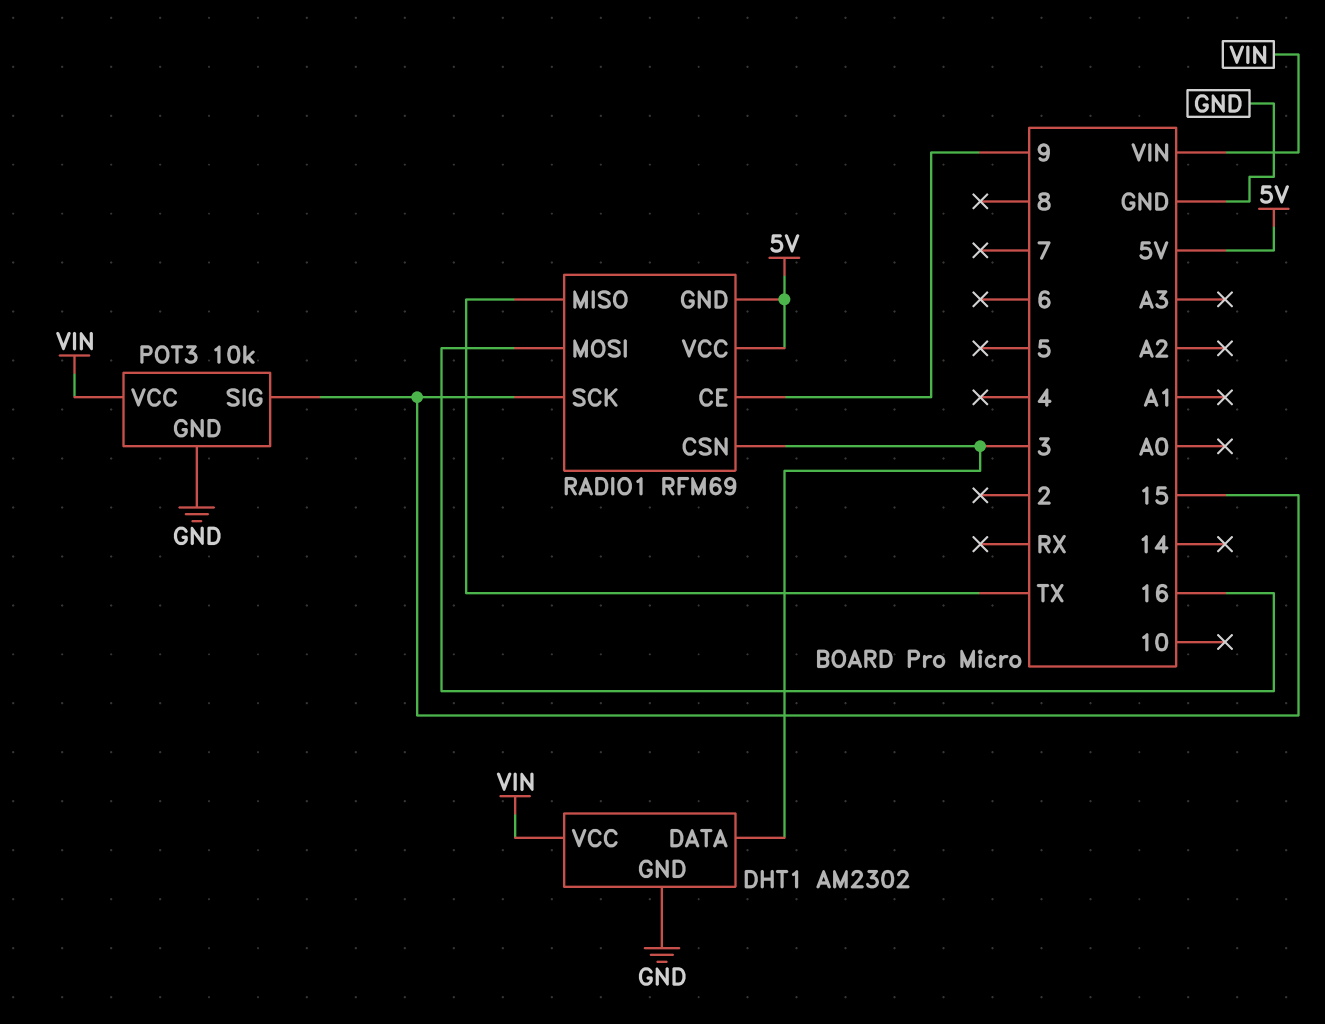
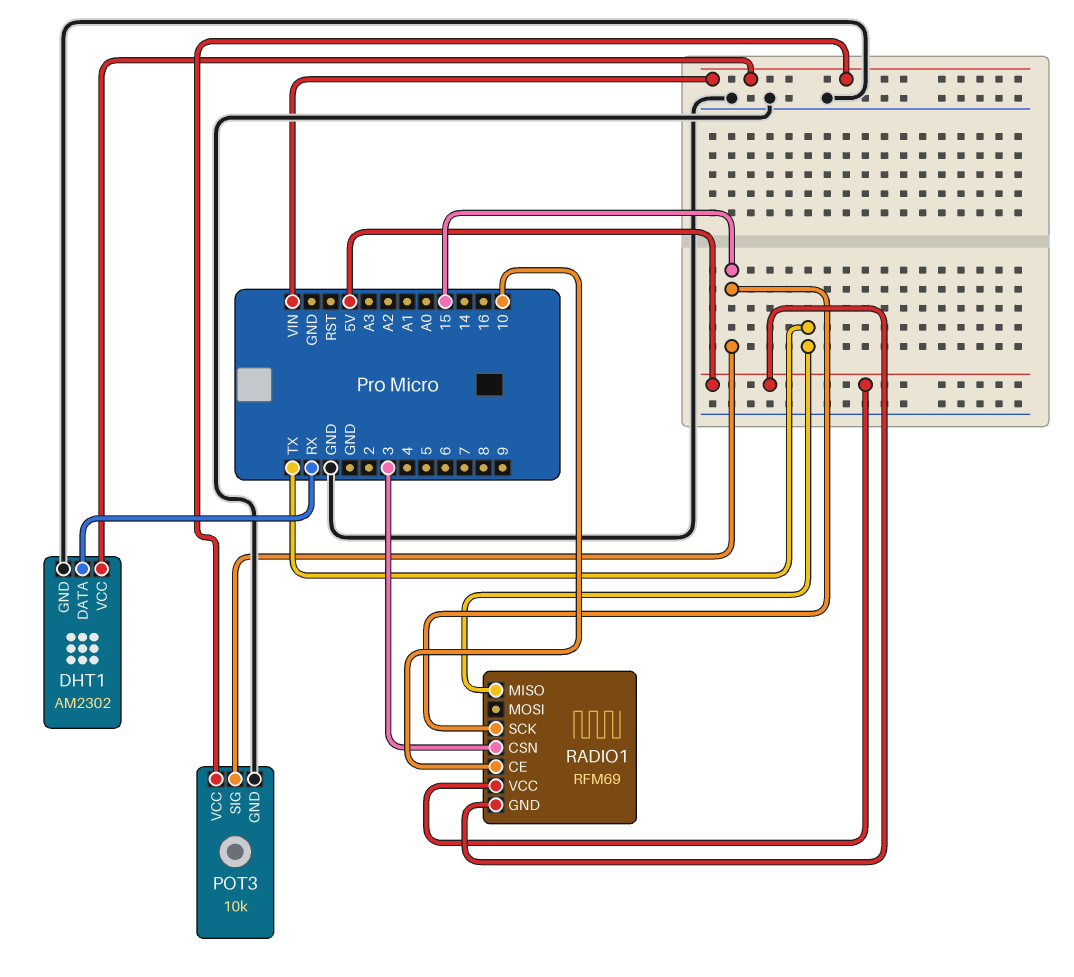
DHT1 pin DATA: 3 -> RX
RADIO1 pin CE: 9 -> 10
RADIO1 pin MOSI: 16 -> none

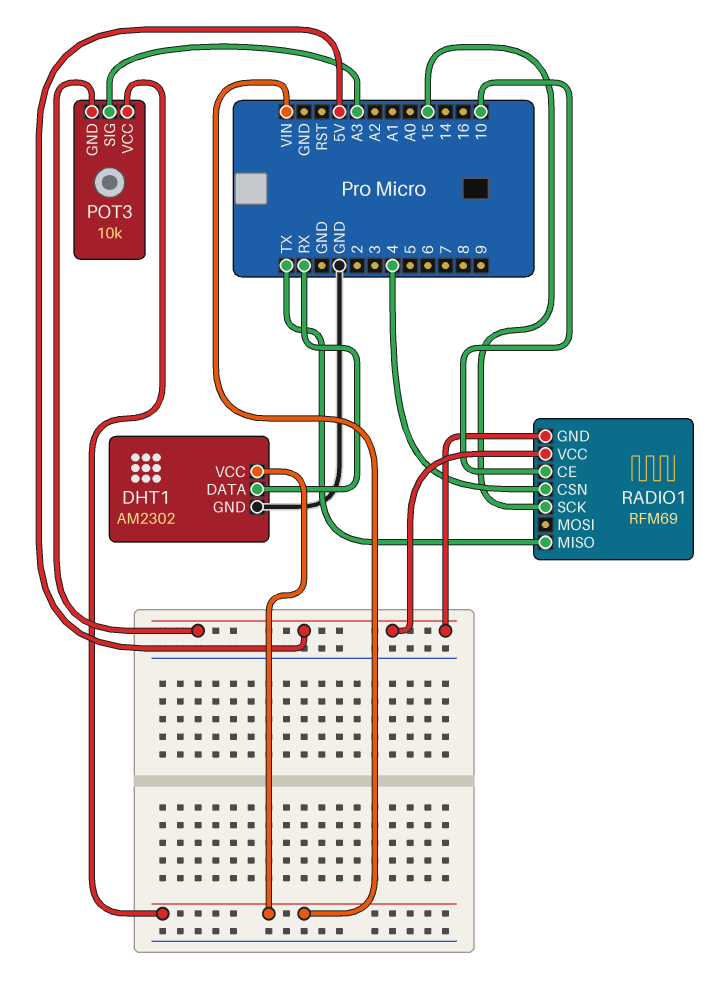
POT3 pin GND: GND -> 5V
POT3 pin SIG: 15 -> A3
RADIO1 pin CSN: 3 -> 4

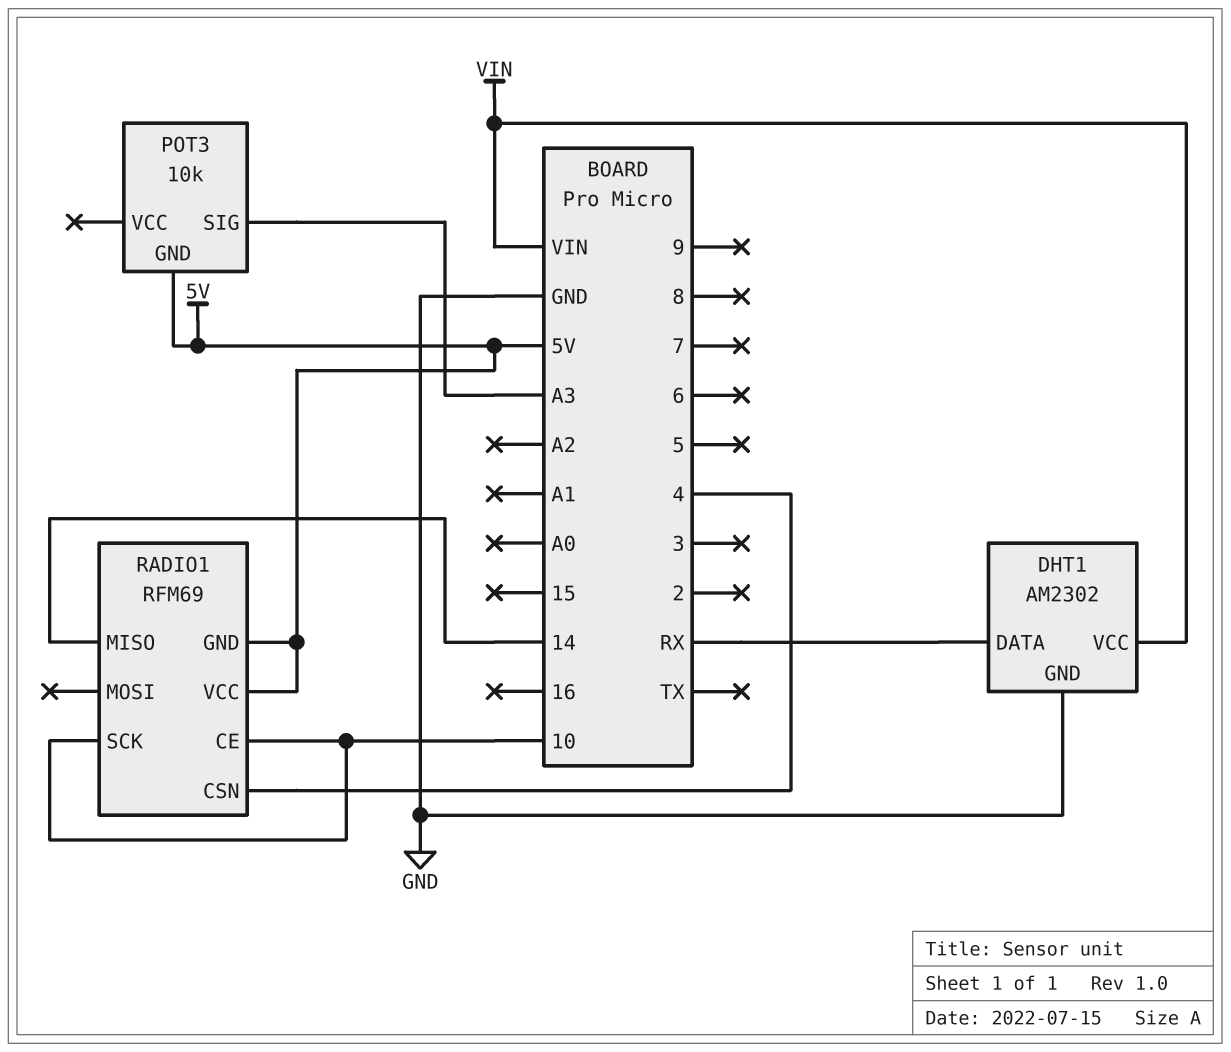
POT3 pin VCC: VIN -> none
RADIO1 pin MISO: TX -> 14
RADIO1 pin SCK: 15 -> 10

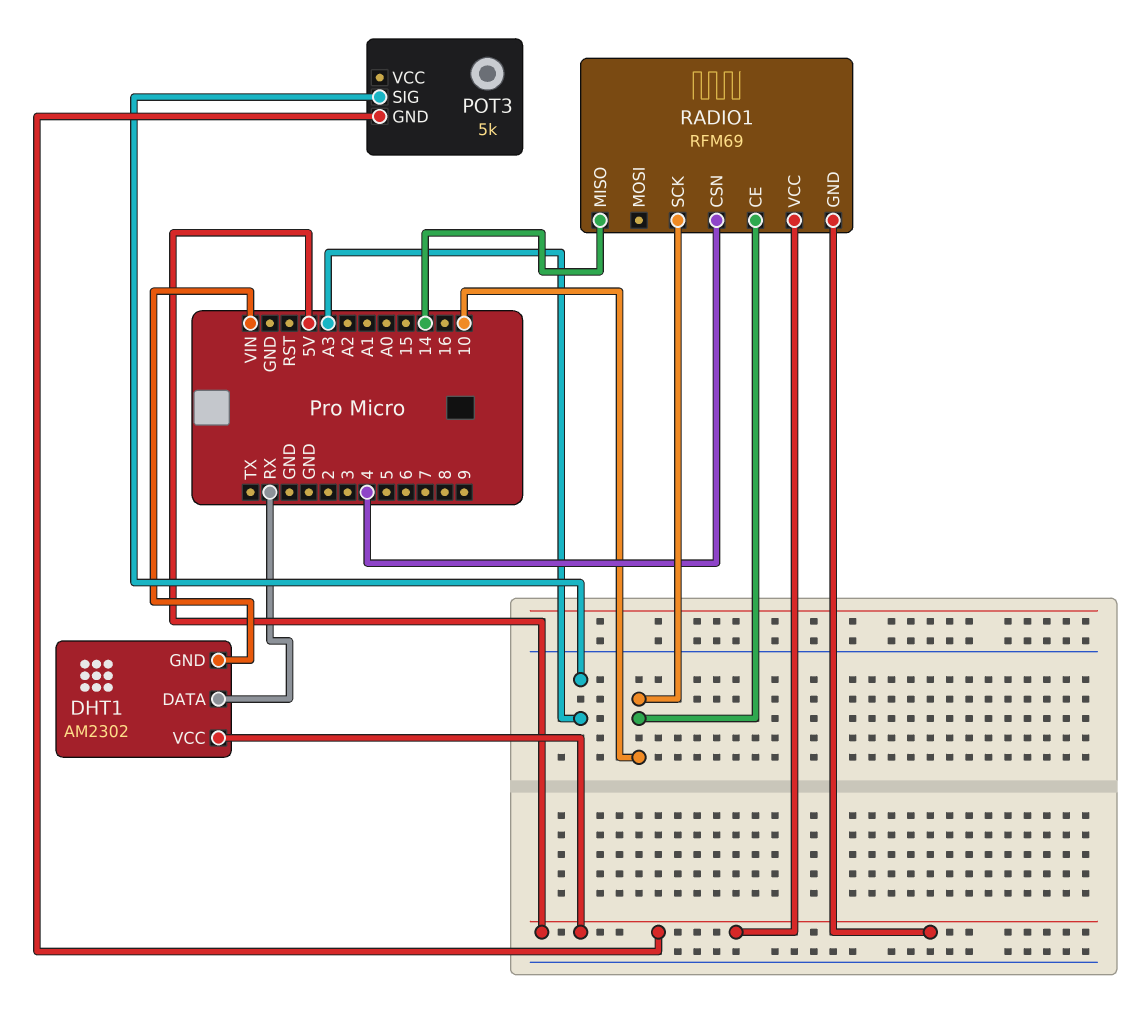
DHT1 pin GND: GND -> VIN
DHT1 pin VCC: VIN -> 5V
POT3: 10k -> 5k

